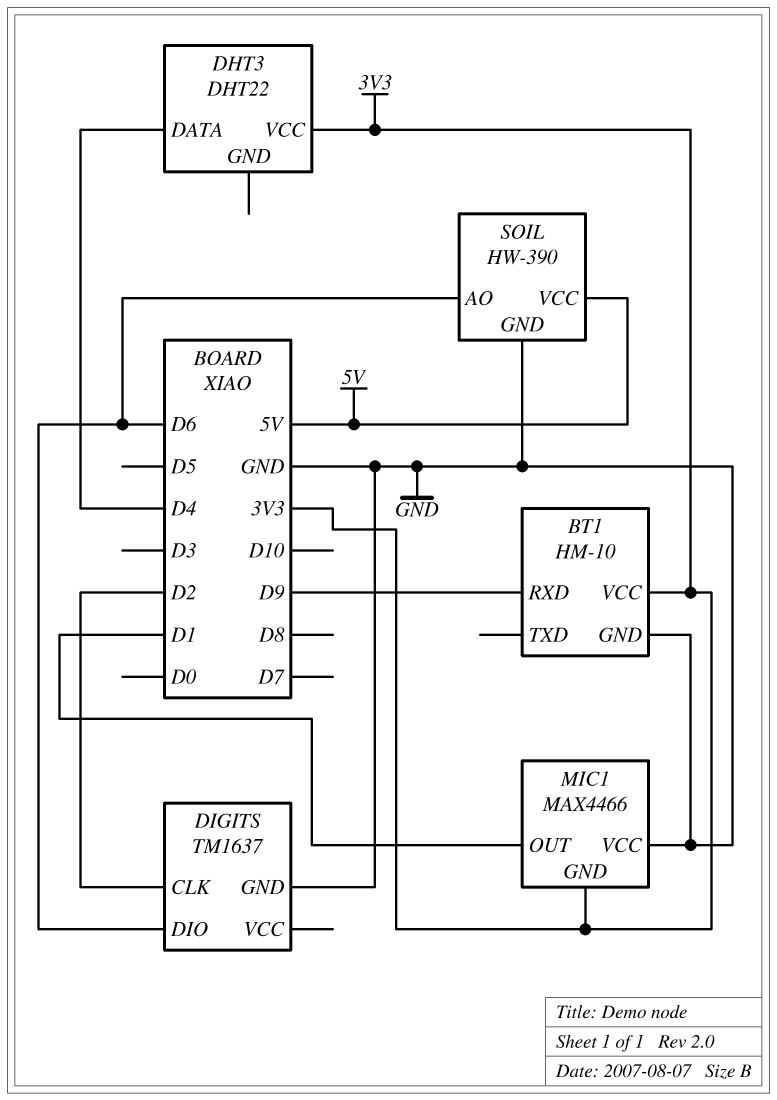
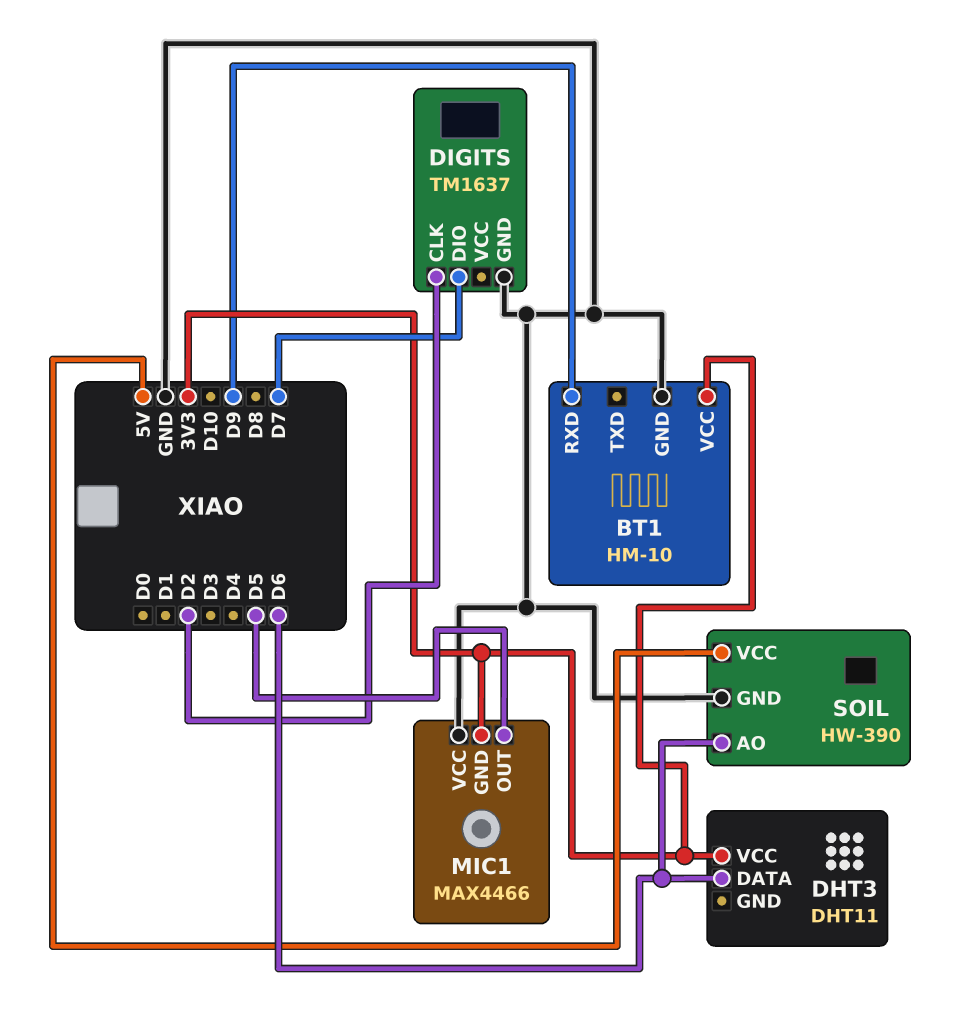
DHT3: DHT22 -> DHT11
DHT3 pin DATA: D4 -> D6
DIGITS pin DIO: D6 -> D7
MIC1 pin OUT: D1 -> D5

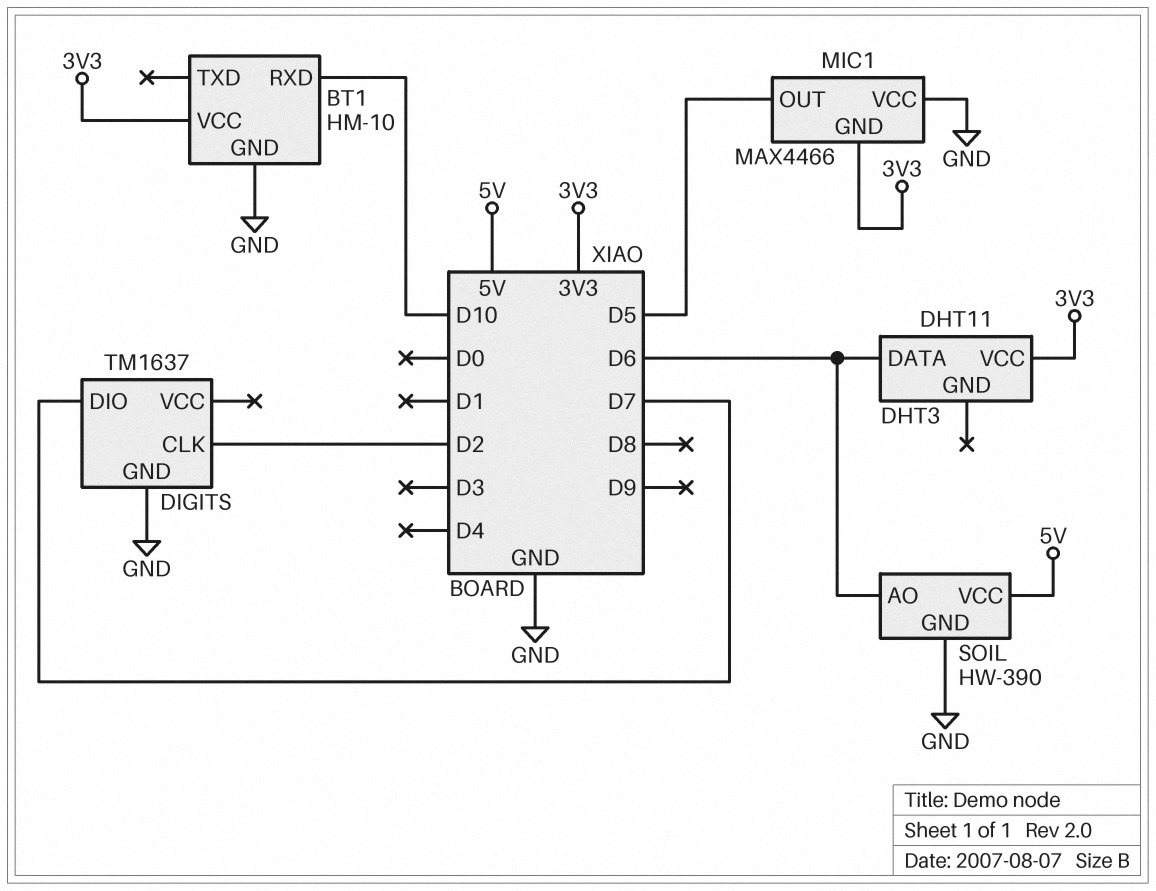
BT1 pin RXD: D9 -> D10

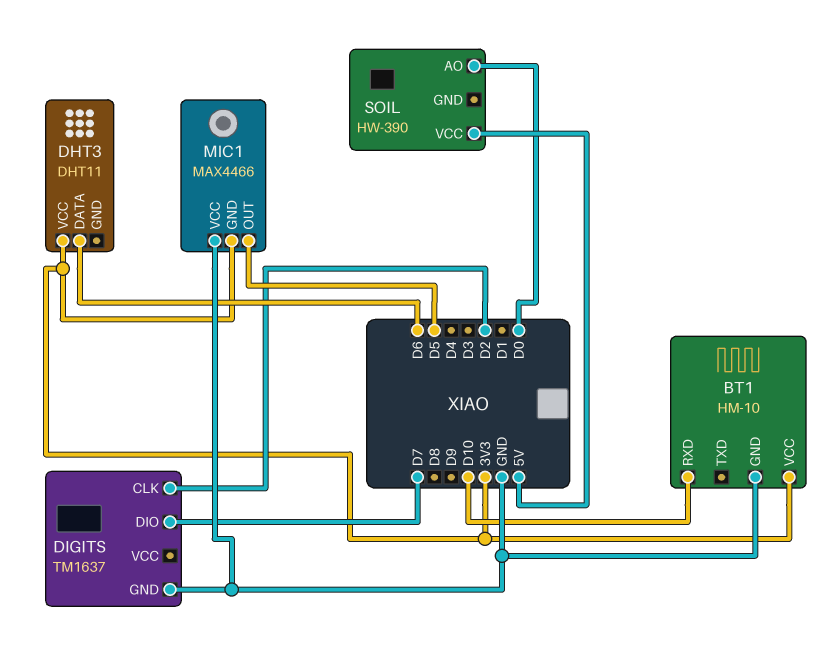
SOIL pin AO: D6 -> D0
SOIL pin GND: GND -> none

